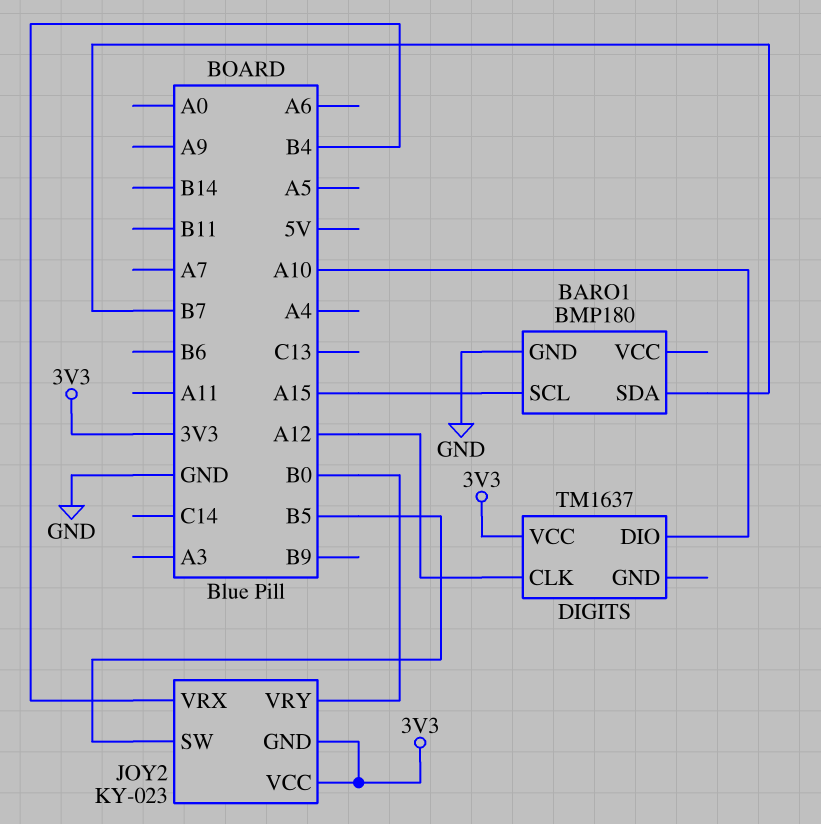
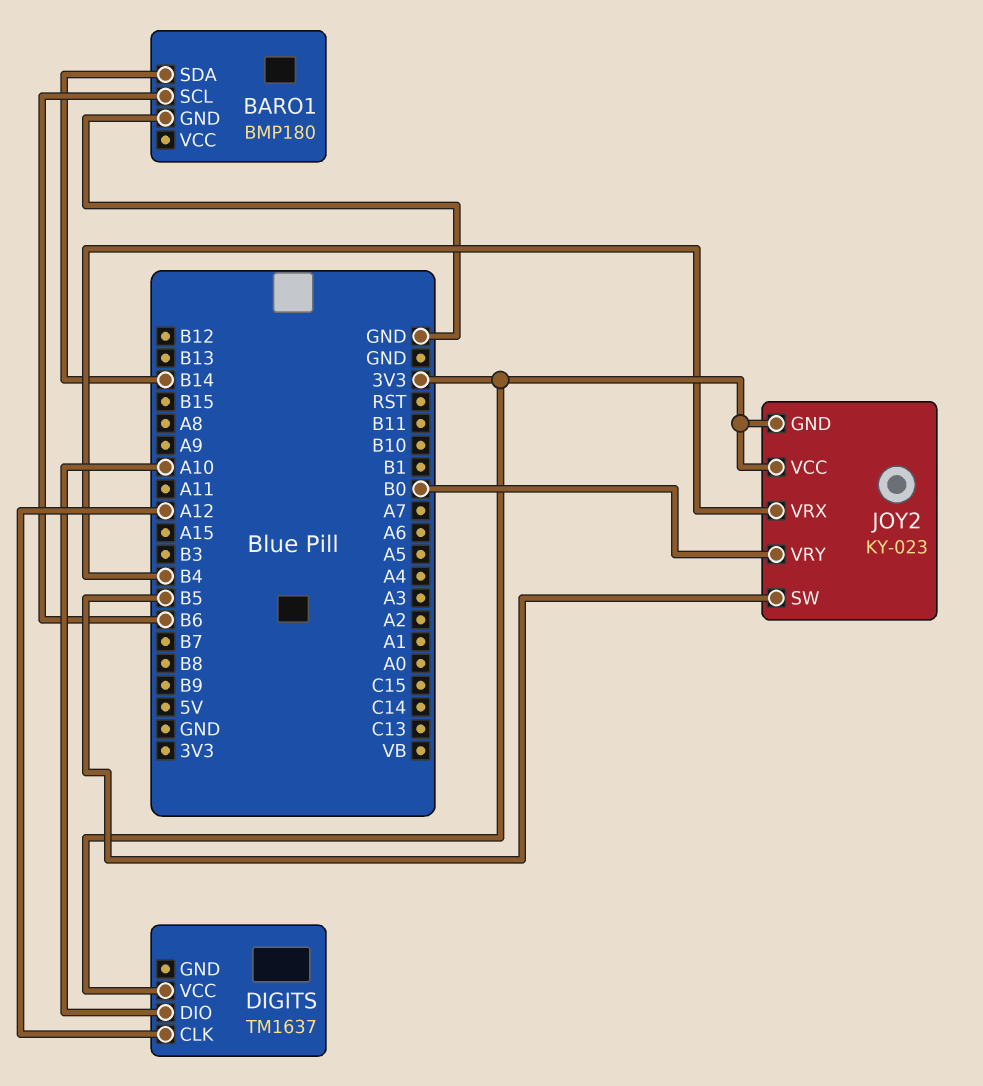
BARO1 pin SCL: A15 -> B6
BARO1 pin SDA: B7 -> B14

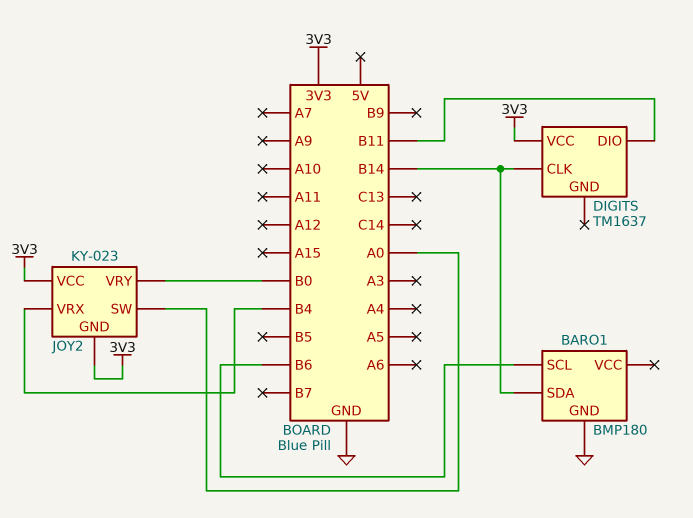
DIGITS pin CLK: A12 -> B14
DIGITS pin DIO: A10 -> B11
JOY2 pin SW: B5 -> A0

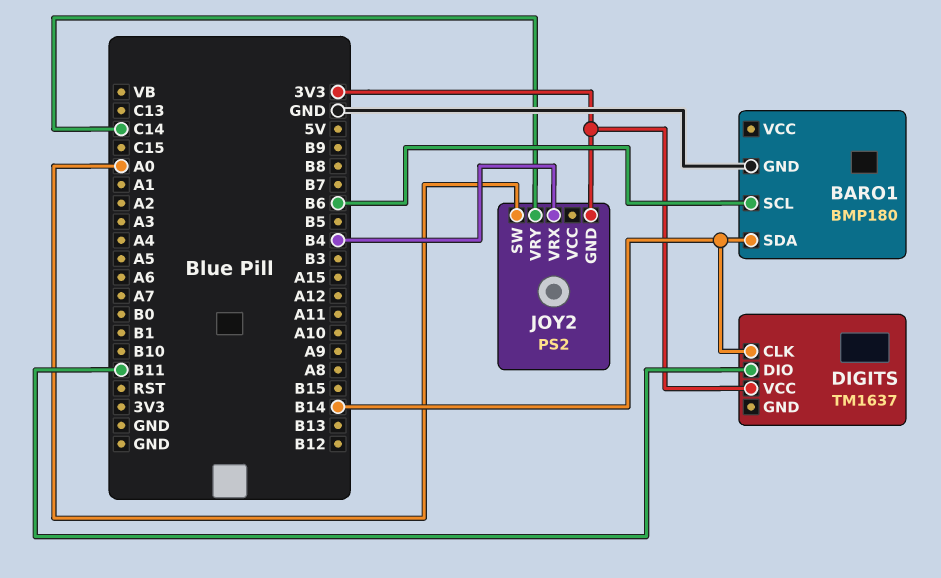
JOY2: KY-023 -> PS2
JOY2 pin VCC: 3V3 -> none
JOY2 pin VRY: B0 -> C14

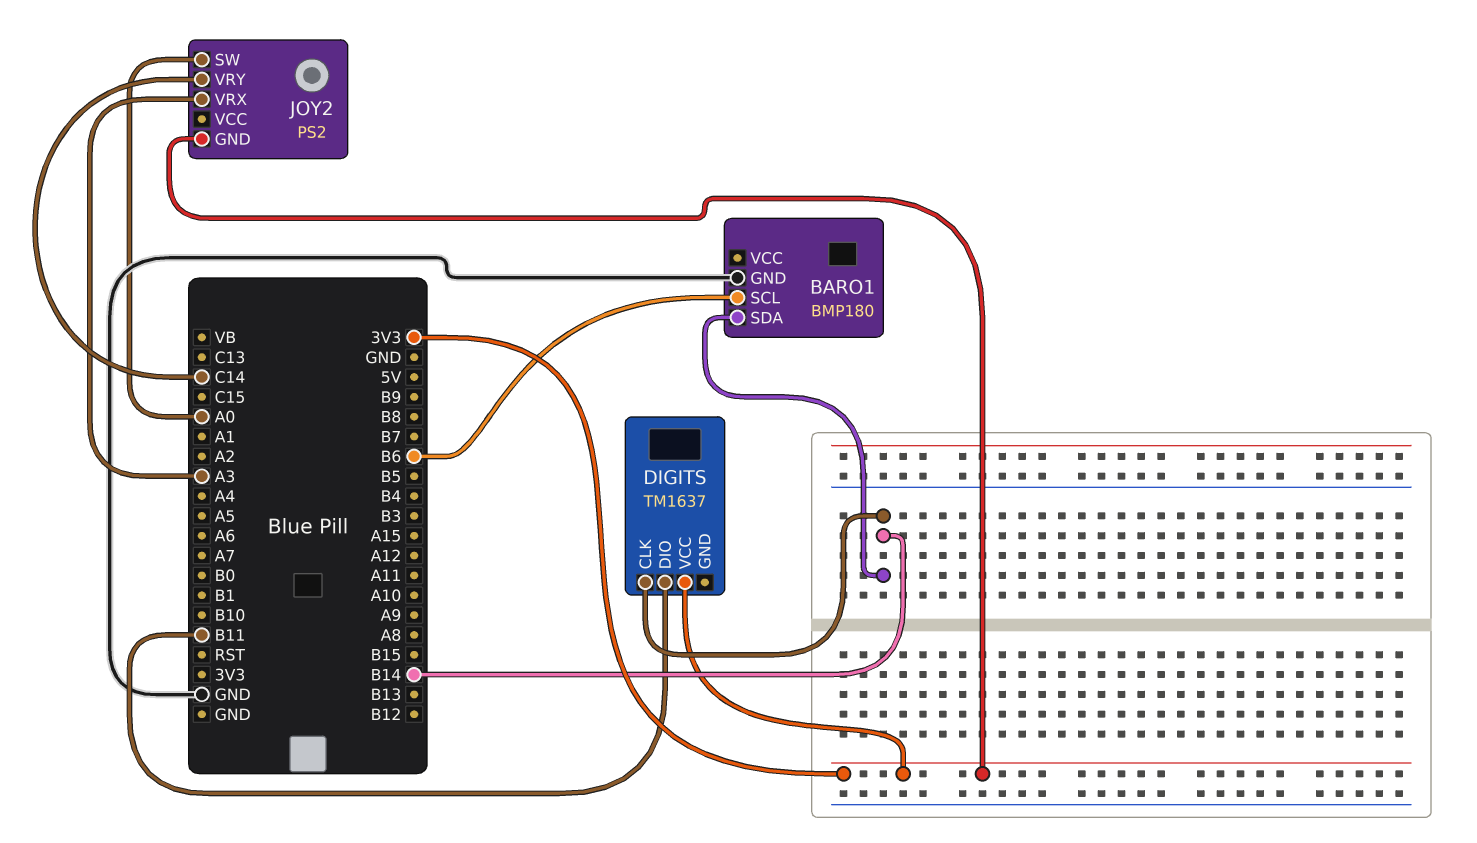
JOY2 pin VRX: B4 -> A3

